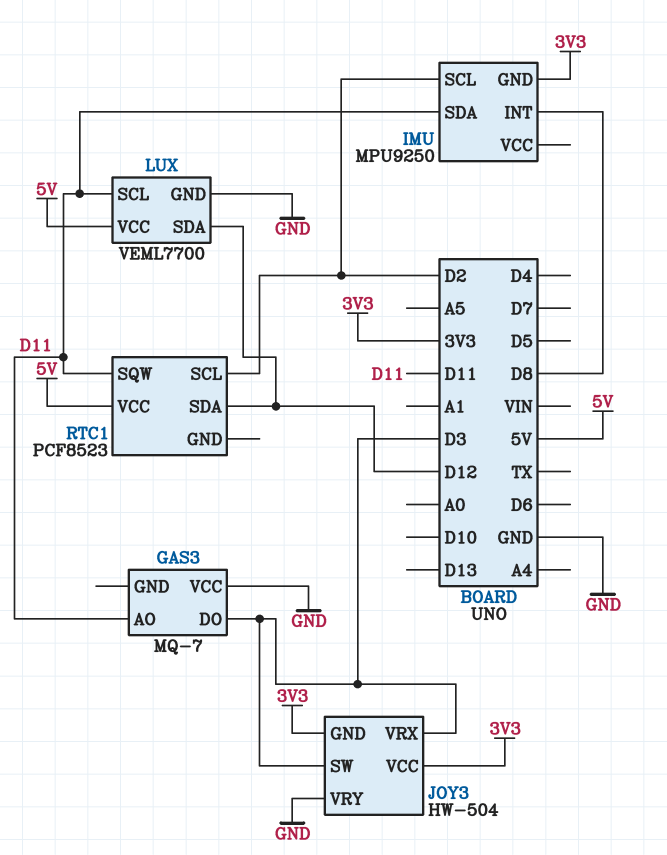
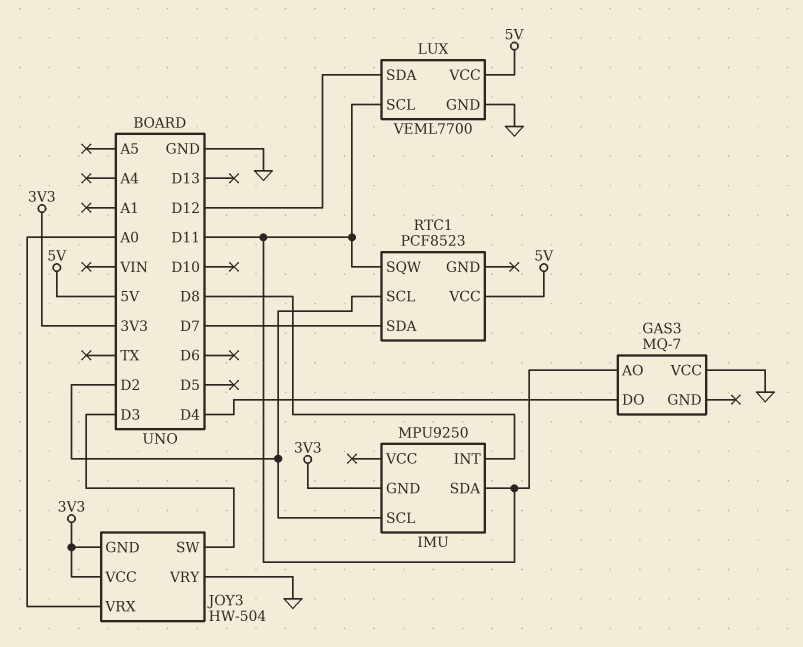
GAS3 pin DO: D3 -> D4
JOY3 pin VRX: D3 -> A0
RTC1 pin SDA: D12 -> D7

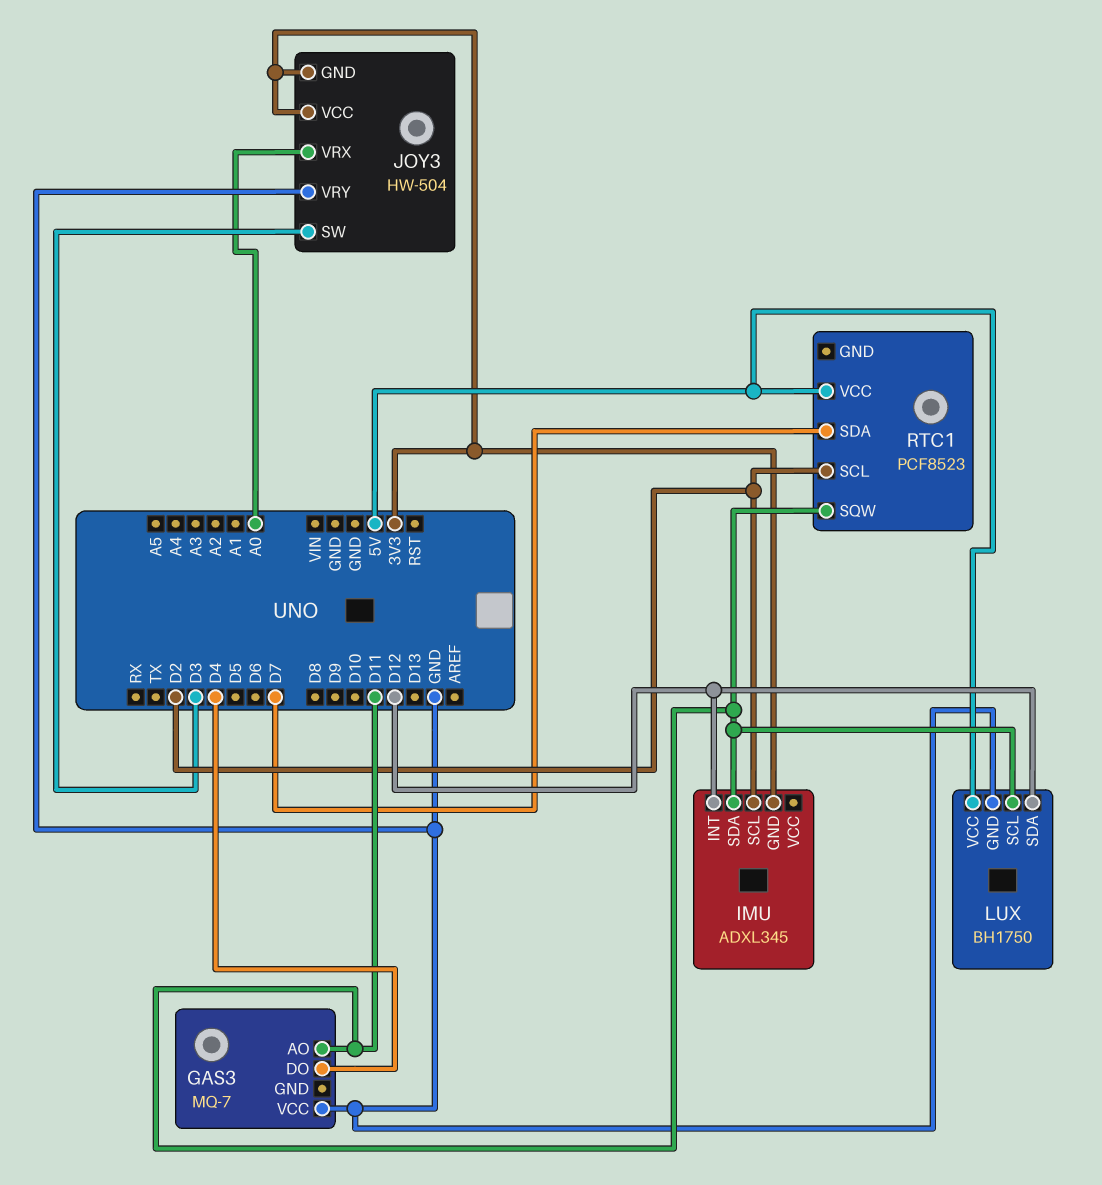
IMU: MPU9250 -> ADXL345
IMU pin INT: D8 -> D12
LUX: VEML7700 -> BH1750

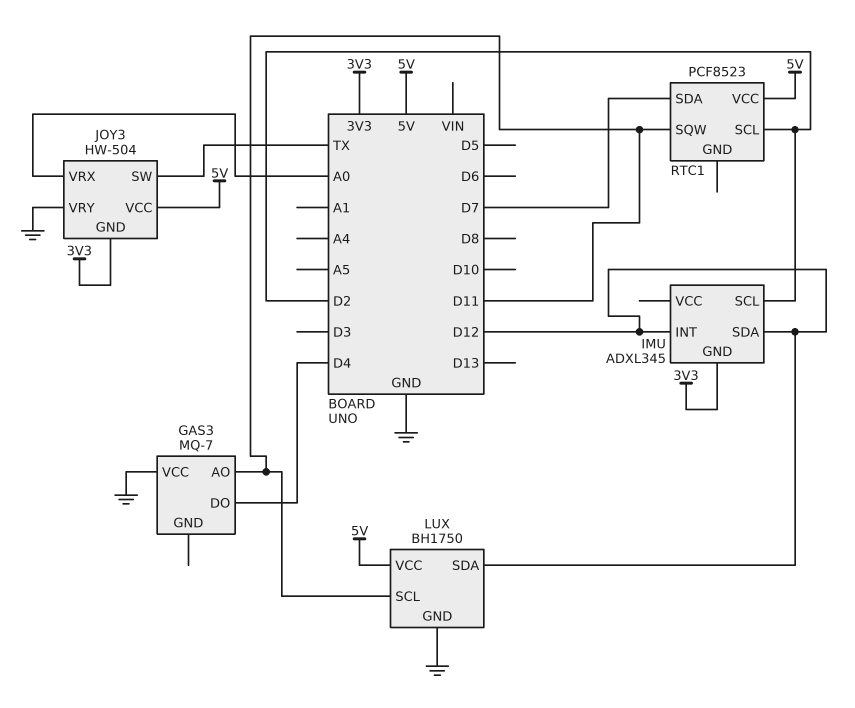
IMU pin SDA: D11 -> D12
JOY3 pin SW: D3 -> TX
JOY3 pin VCC: 3V3 -> 5V

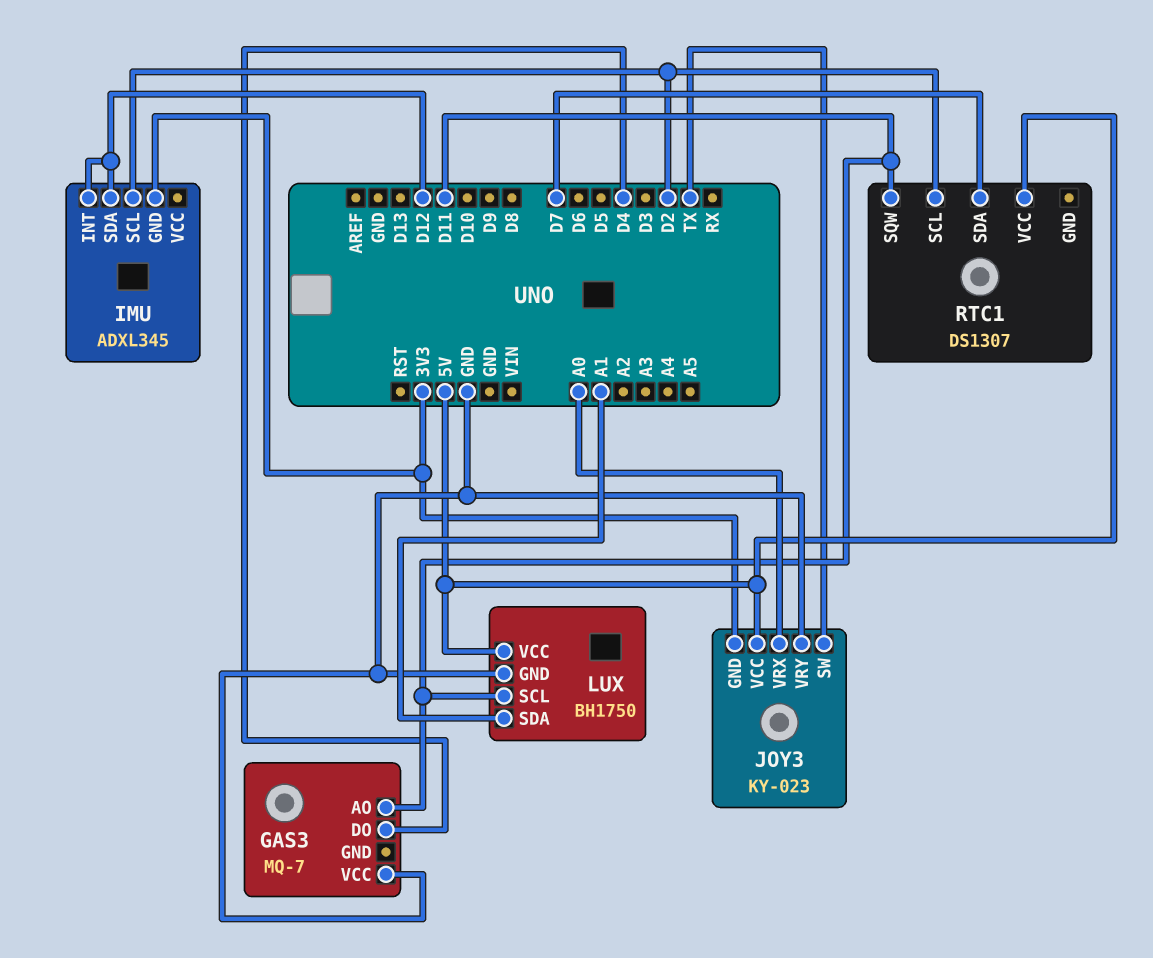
JOY3: HW-504 -> KY-023
LUX pin SDA: D12 -> A1
RTC1: PCF8523 -> DS1307

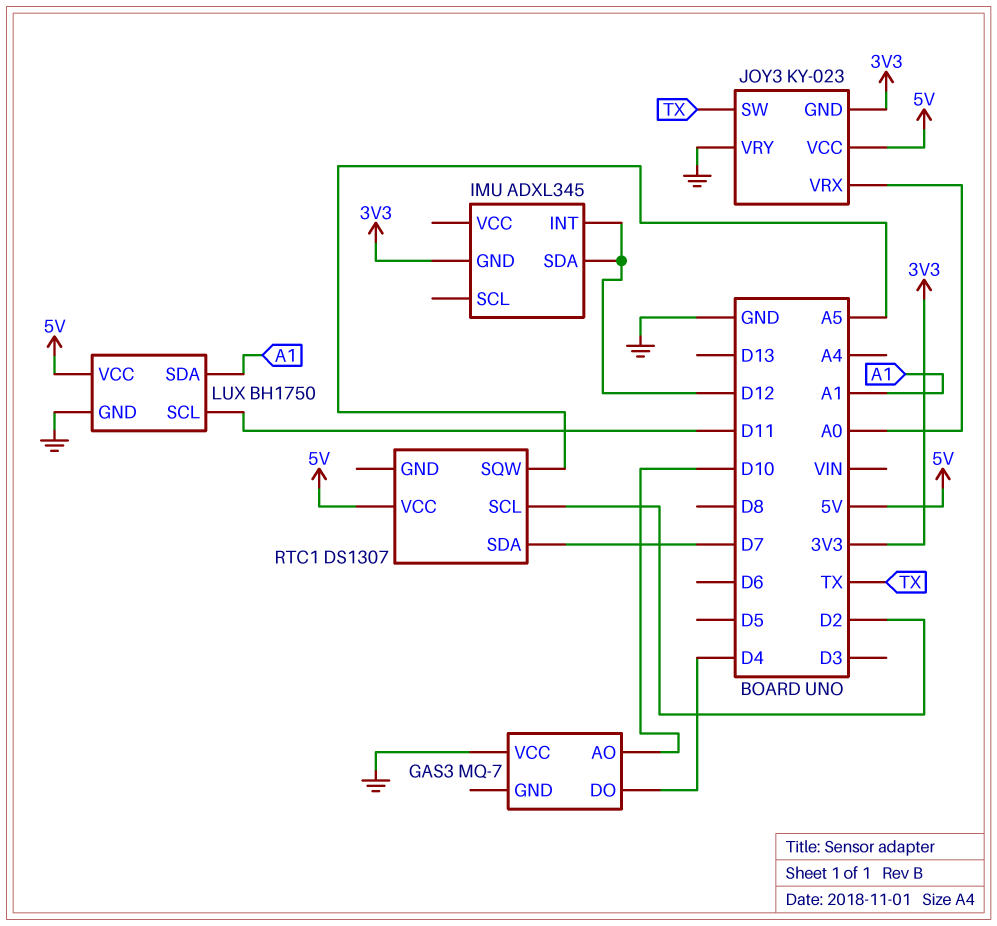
GAS3 pin AO: D11 -> D10
IMU pin SCL: D2 -> none
RTC1 pin SQW: D11 -> A5

